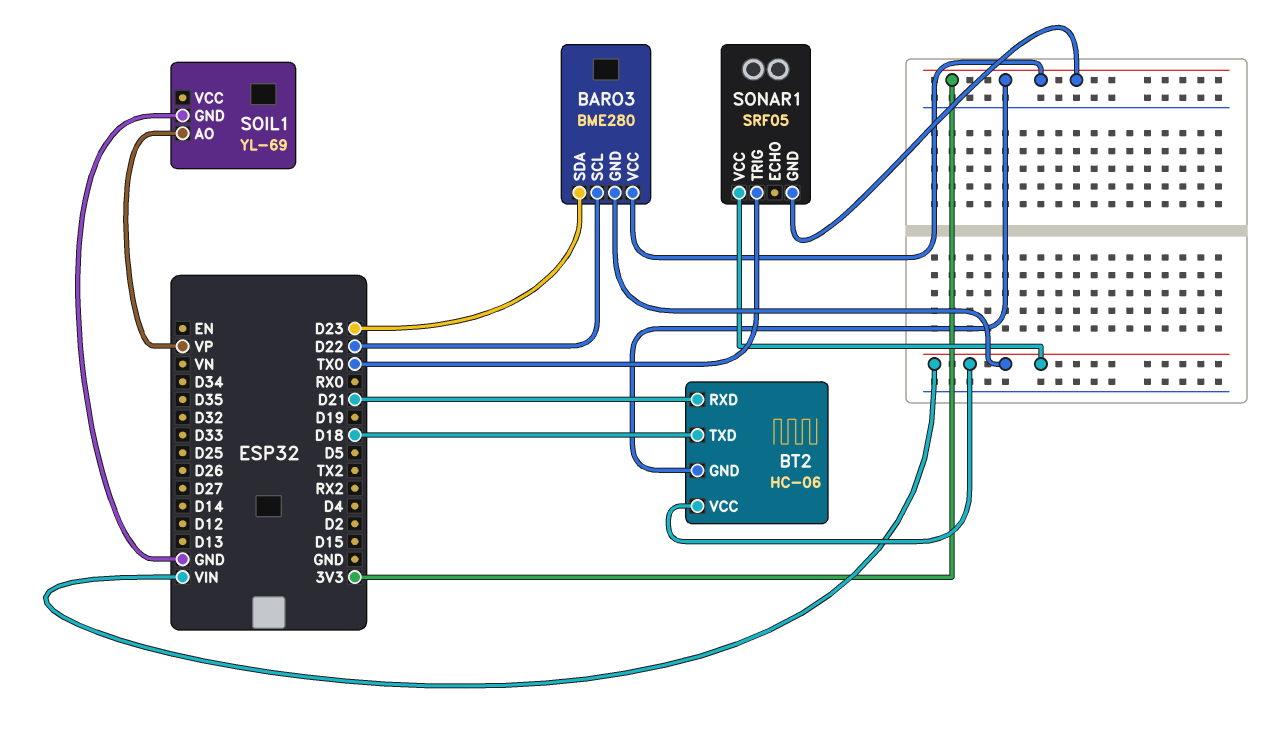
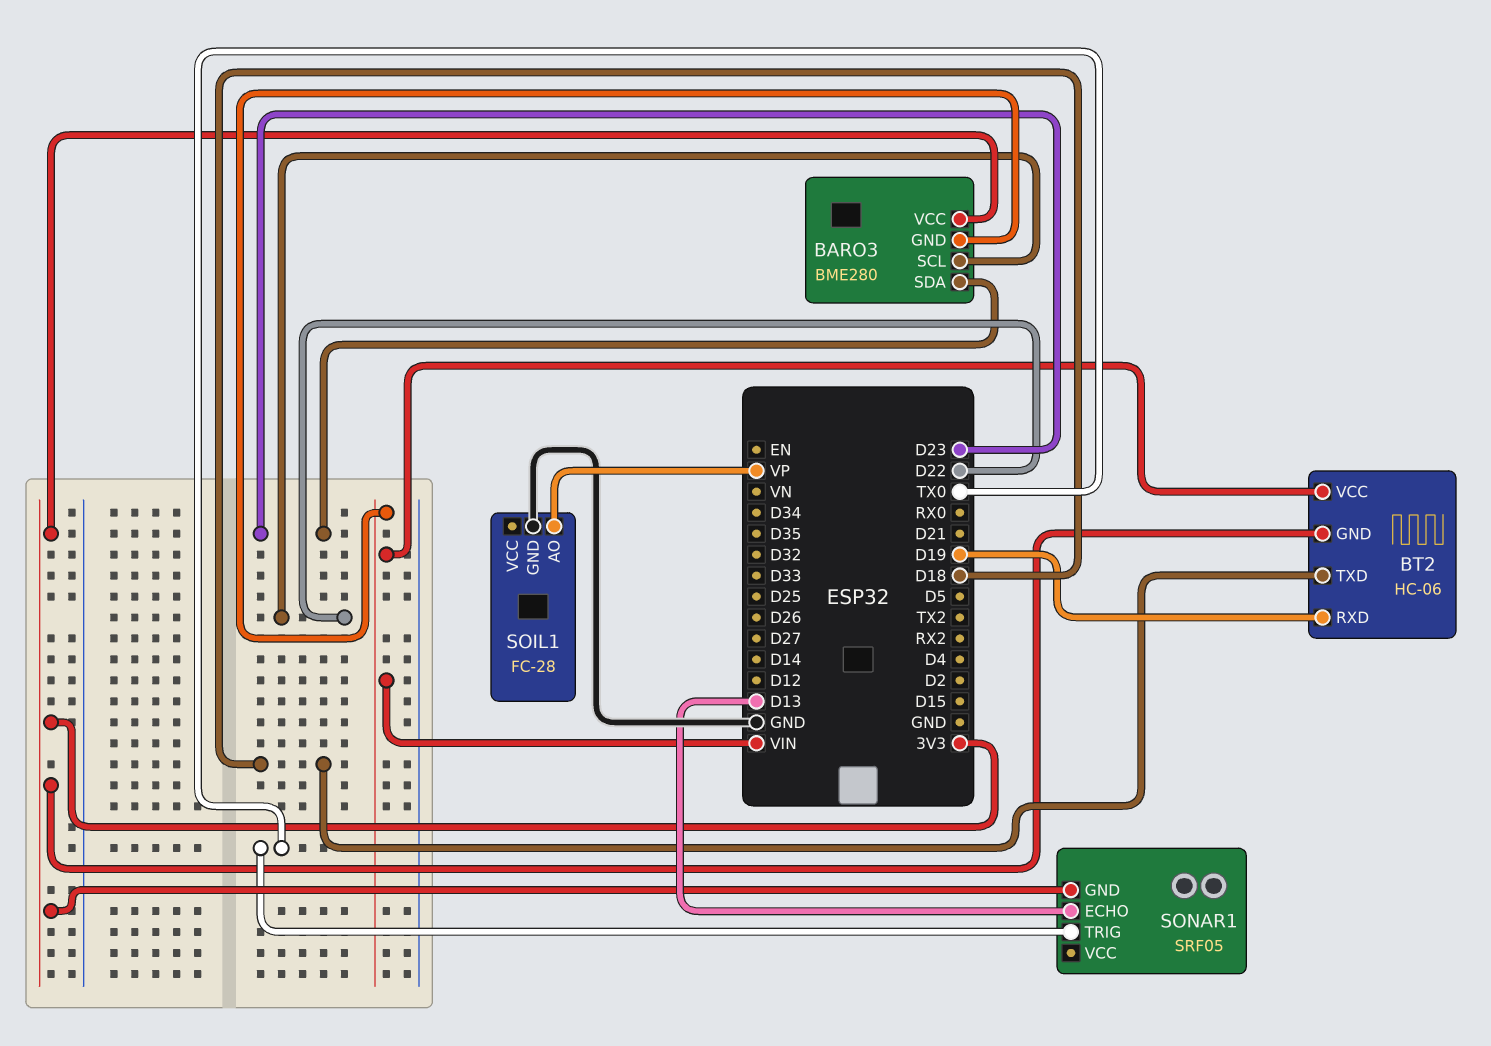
BT2 pin RXD: D21 -> D19
SOIL1: YL-69 -> FC-28
SONAR1 pin ECHO: none -> D13
SONAR1 pin VCC: VIN -> none

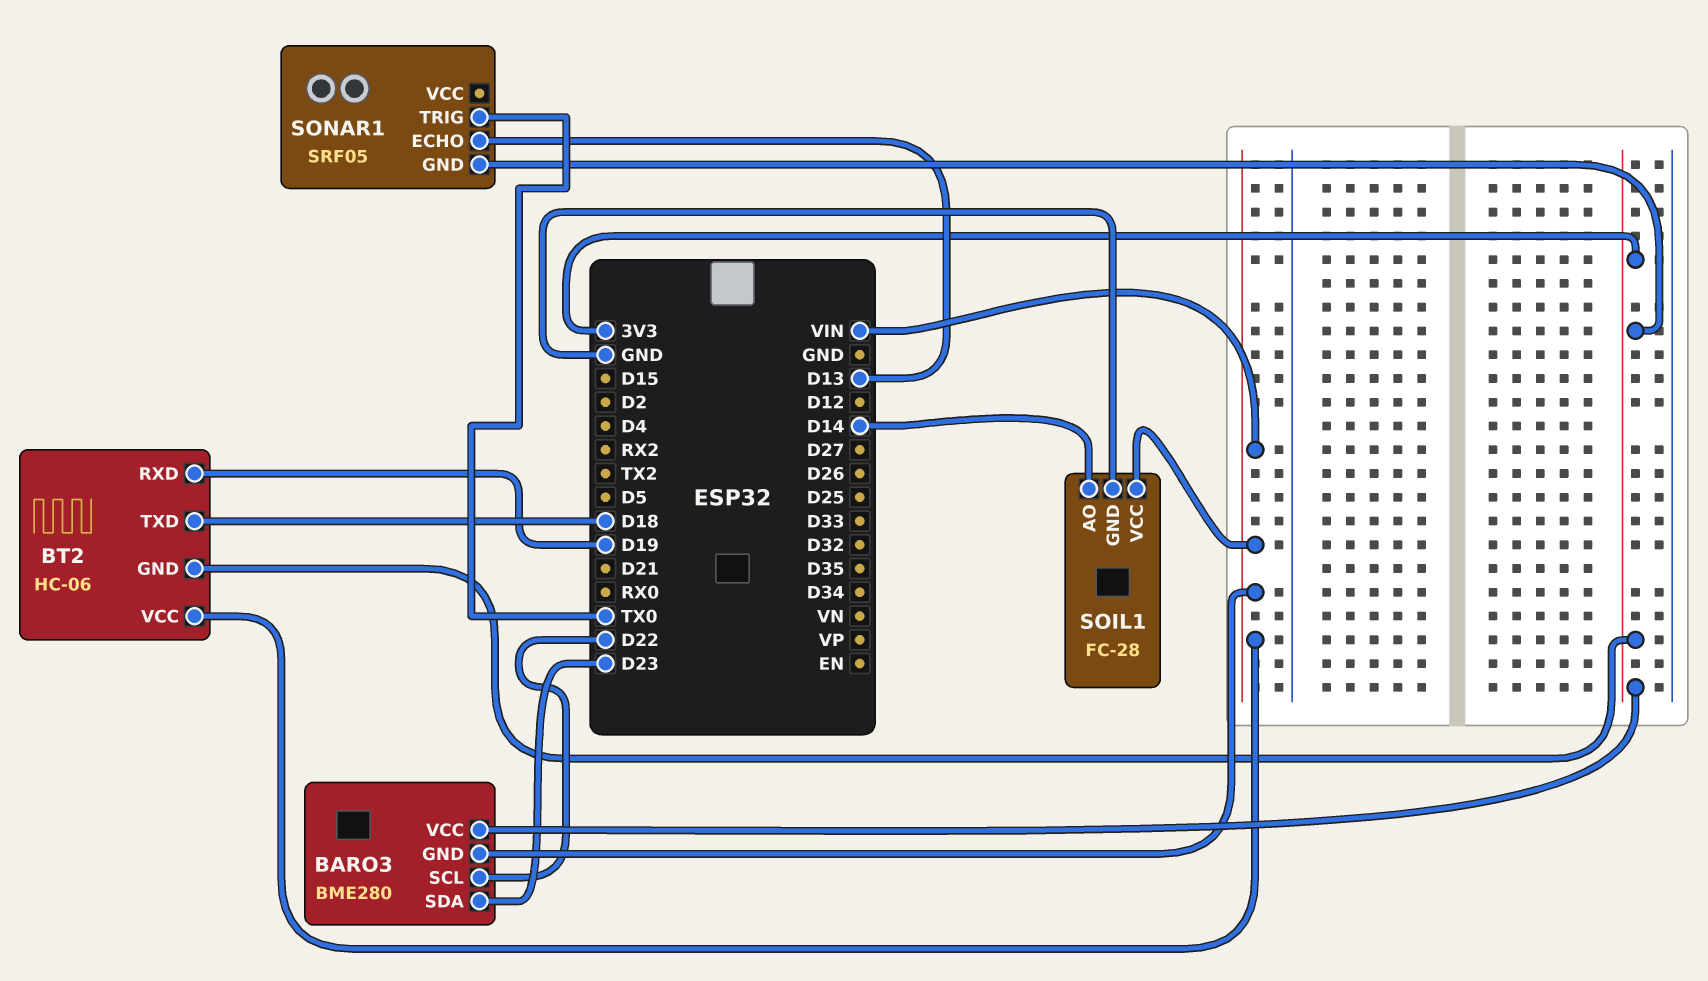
SOIL1 pin AO: VP -> D14
SOIL1 pin VCC: none -> VIN

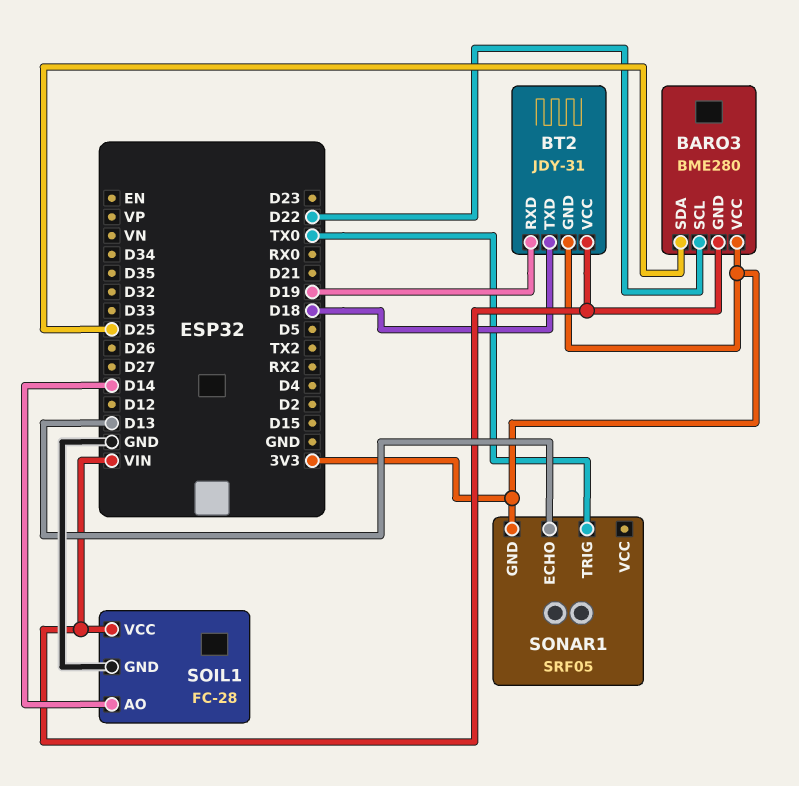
BARO3 pin SDA: D23 -> D25
BT2: HC-06 -> JDY-31

